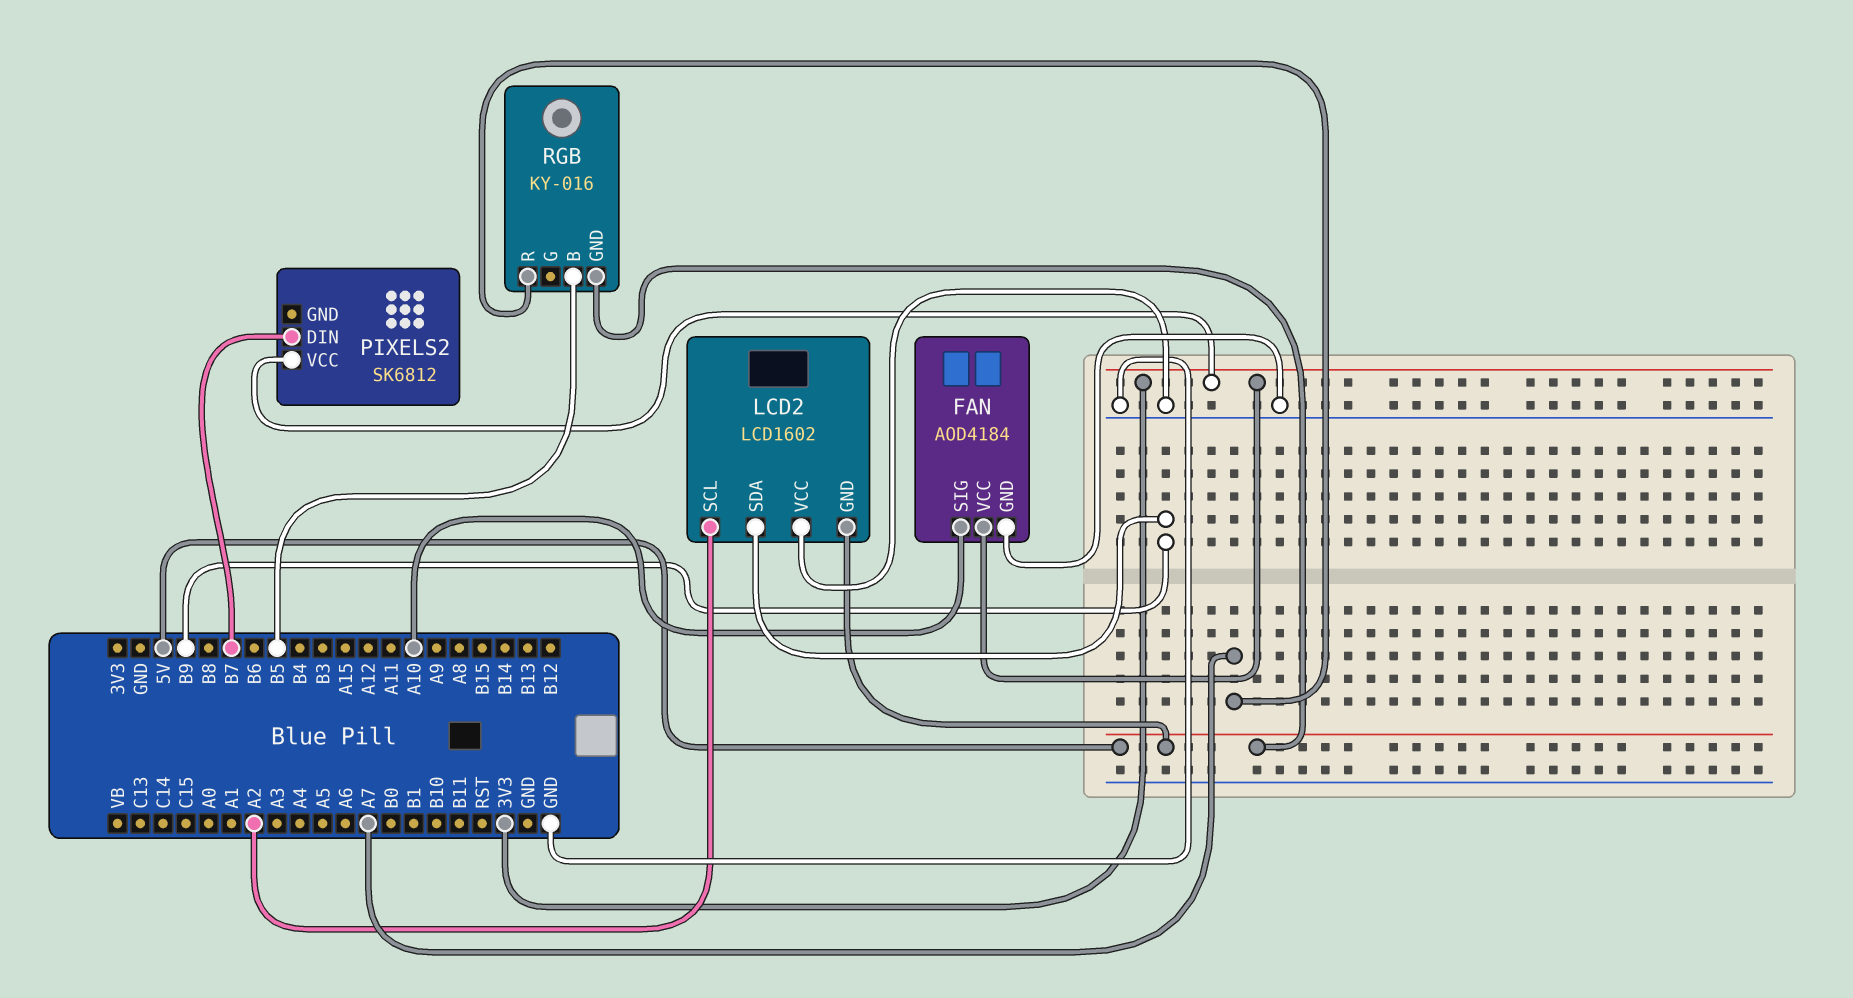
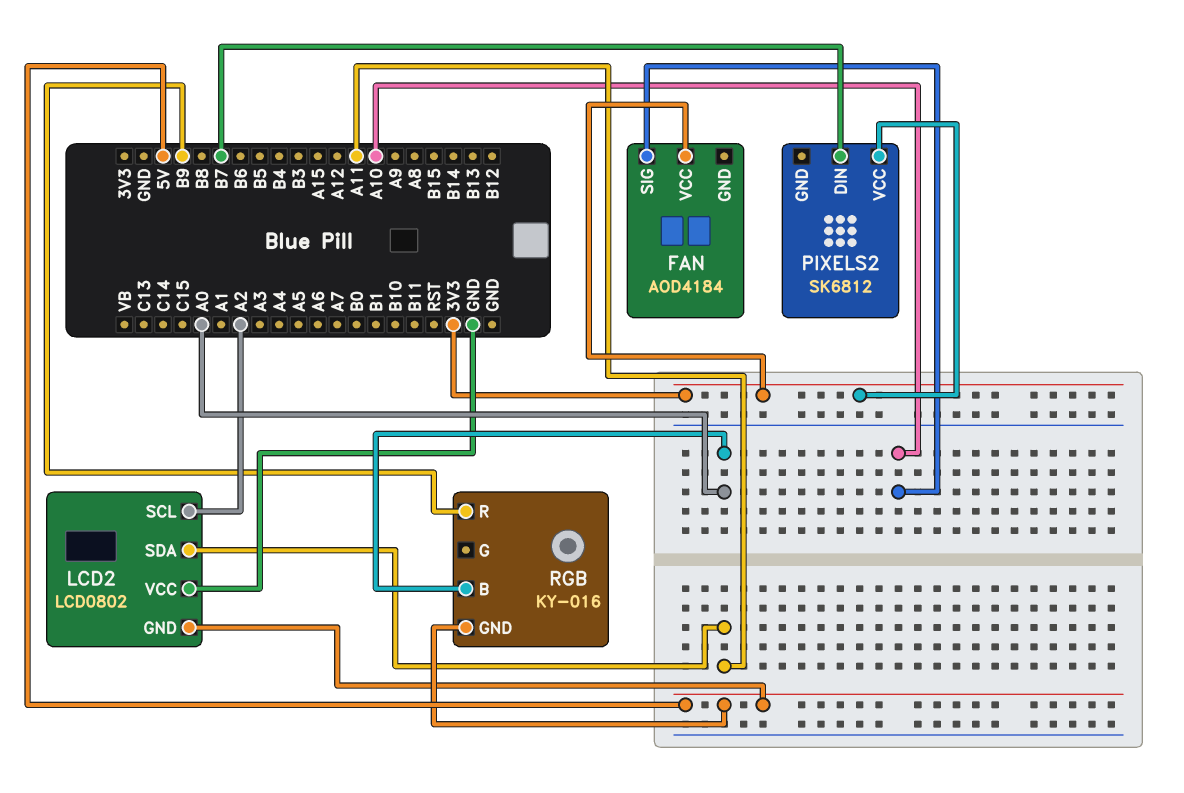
FAN pin GND: GND -> none
LCD2: LCD1602 -> LCD0802
LCD2 pin SDA: B9 -> A11
RGB pin B: B5 -> A0
RGB pin R: A7 -> B9

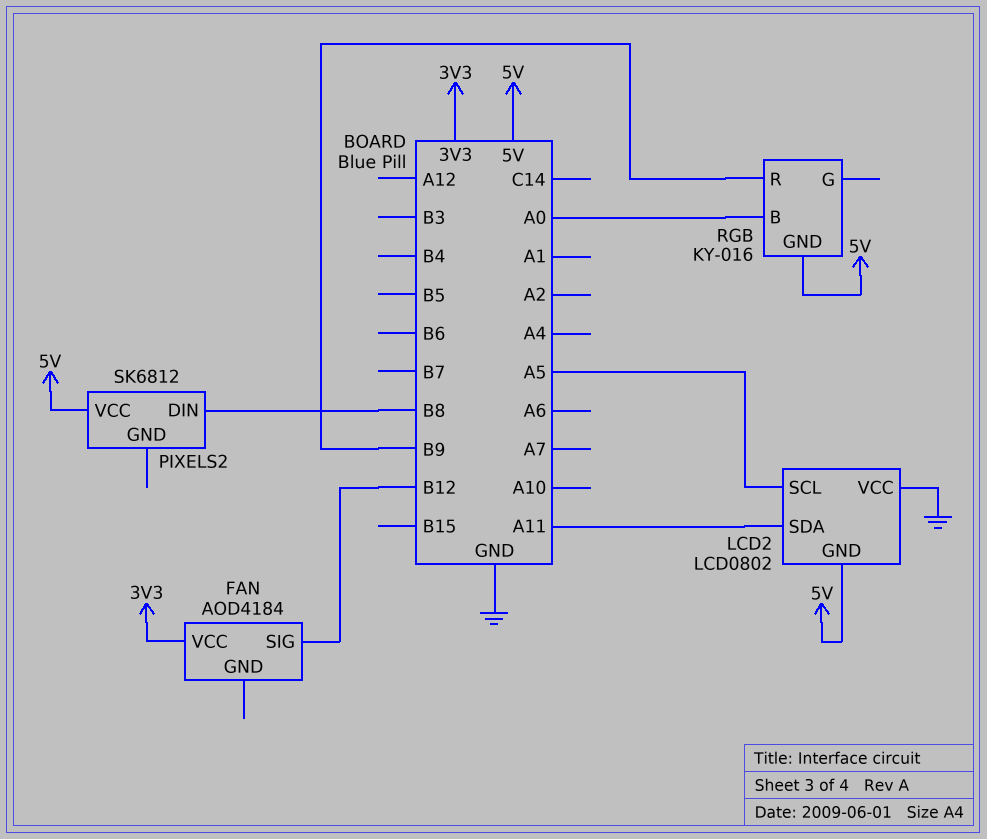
FAN pin SIG: A10 -> B12
LCD2 pin SCL: A2 -> A5
PIXELS2 pin DIN: B7 -> B8
PIXELS2 pin VCC: 3V3 -> 5V

